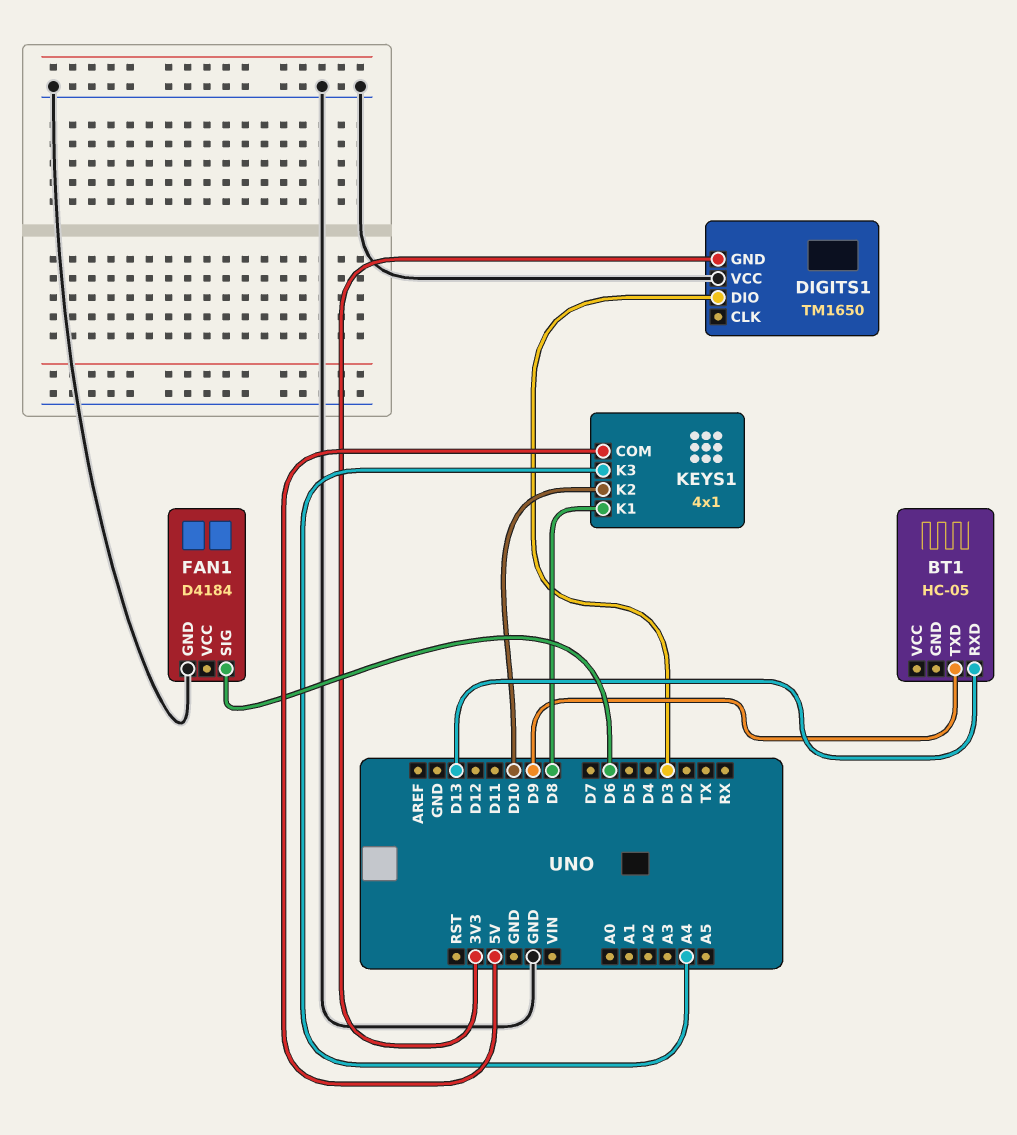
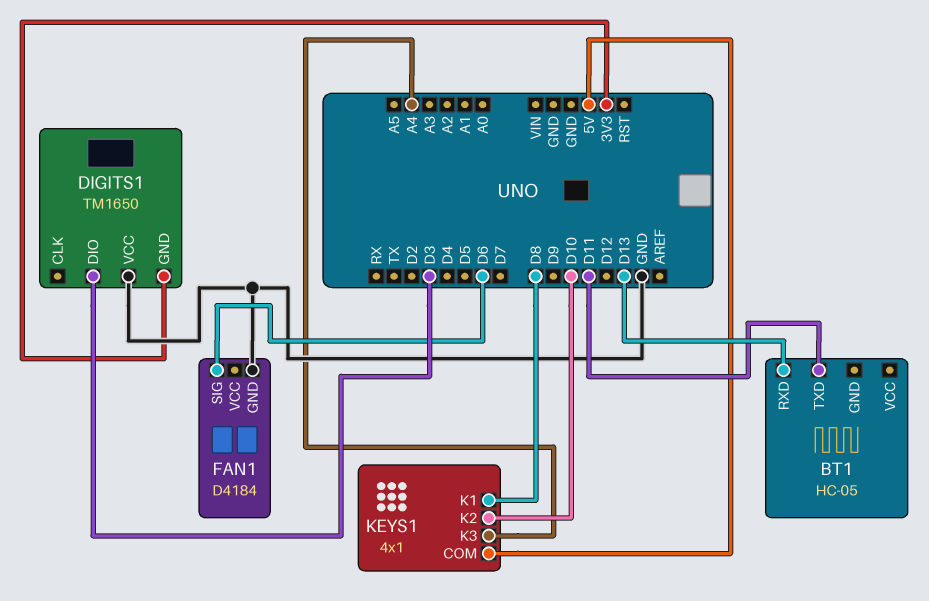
BT1 pin TXD: D9 -> D11

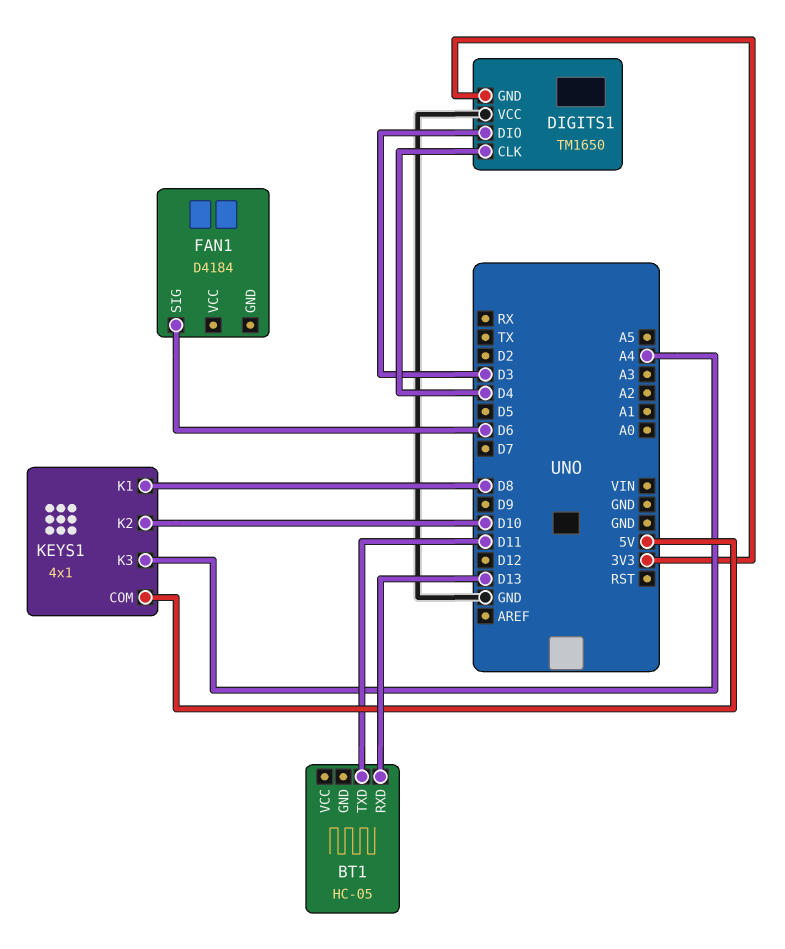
DIGITS1 pin CLK: none -> D4
FAN1 pin GND: GND -> none

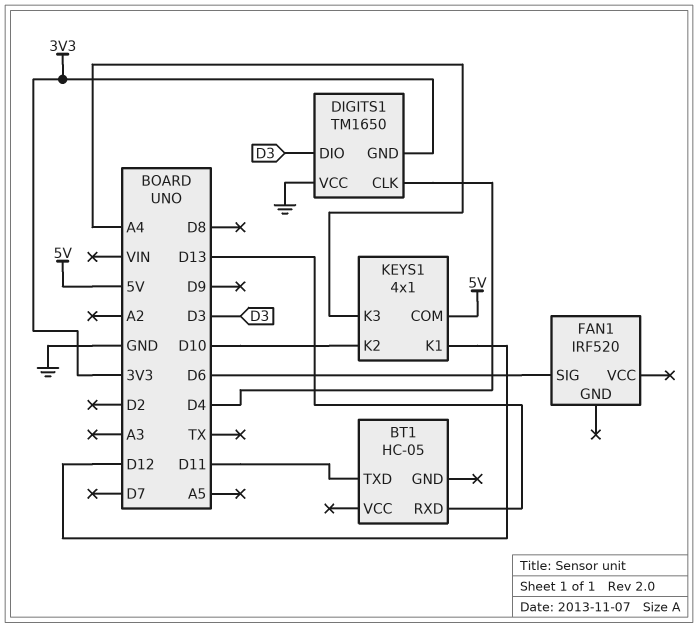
FAN1: D4184 -> IRF520
KEYS1 pin K1: D8 -> D12

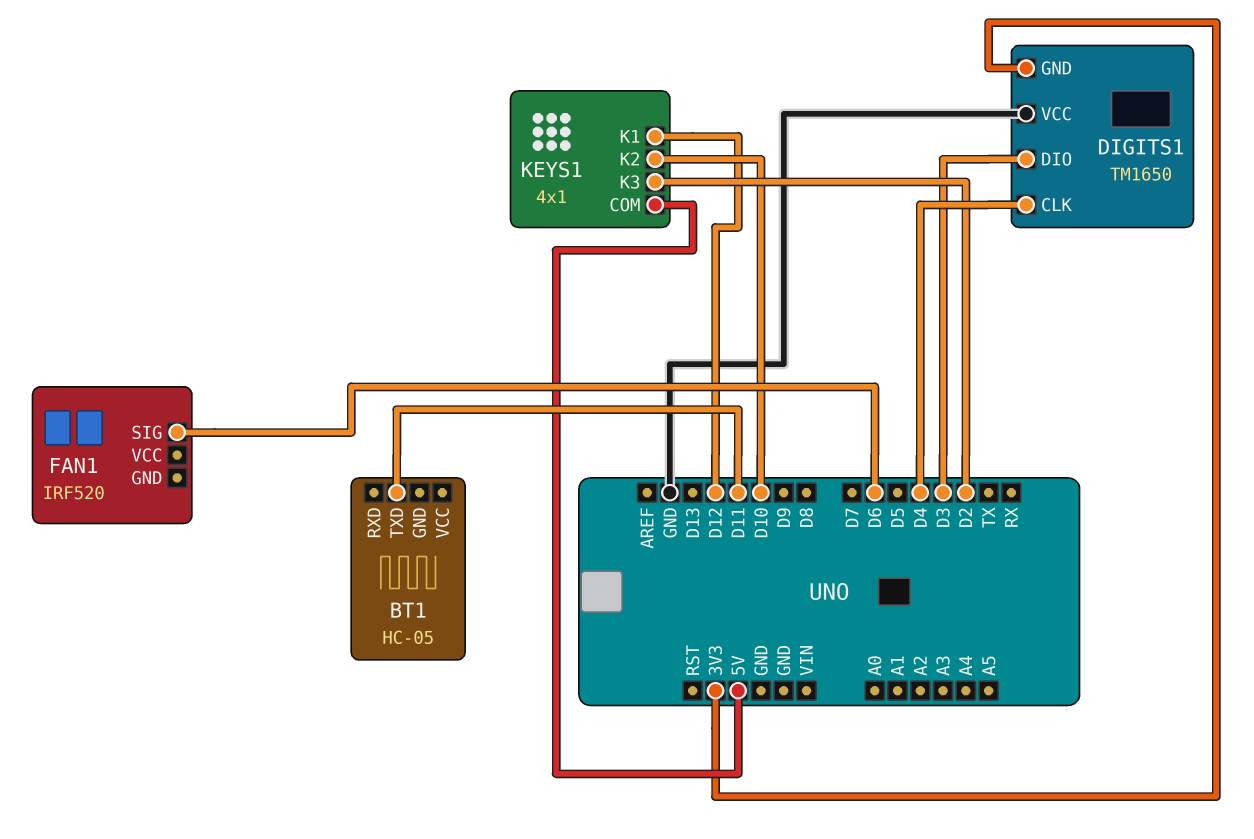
BT1 pin RXD: D13 -> none
KEYS1 pin K3: A4 -> D2

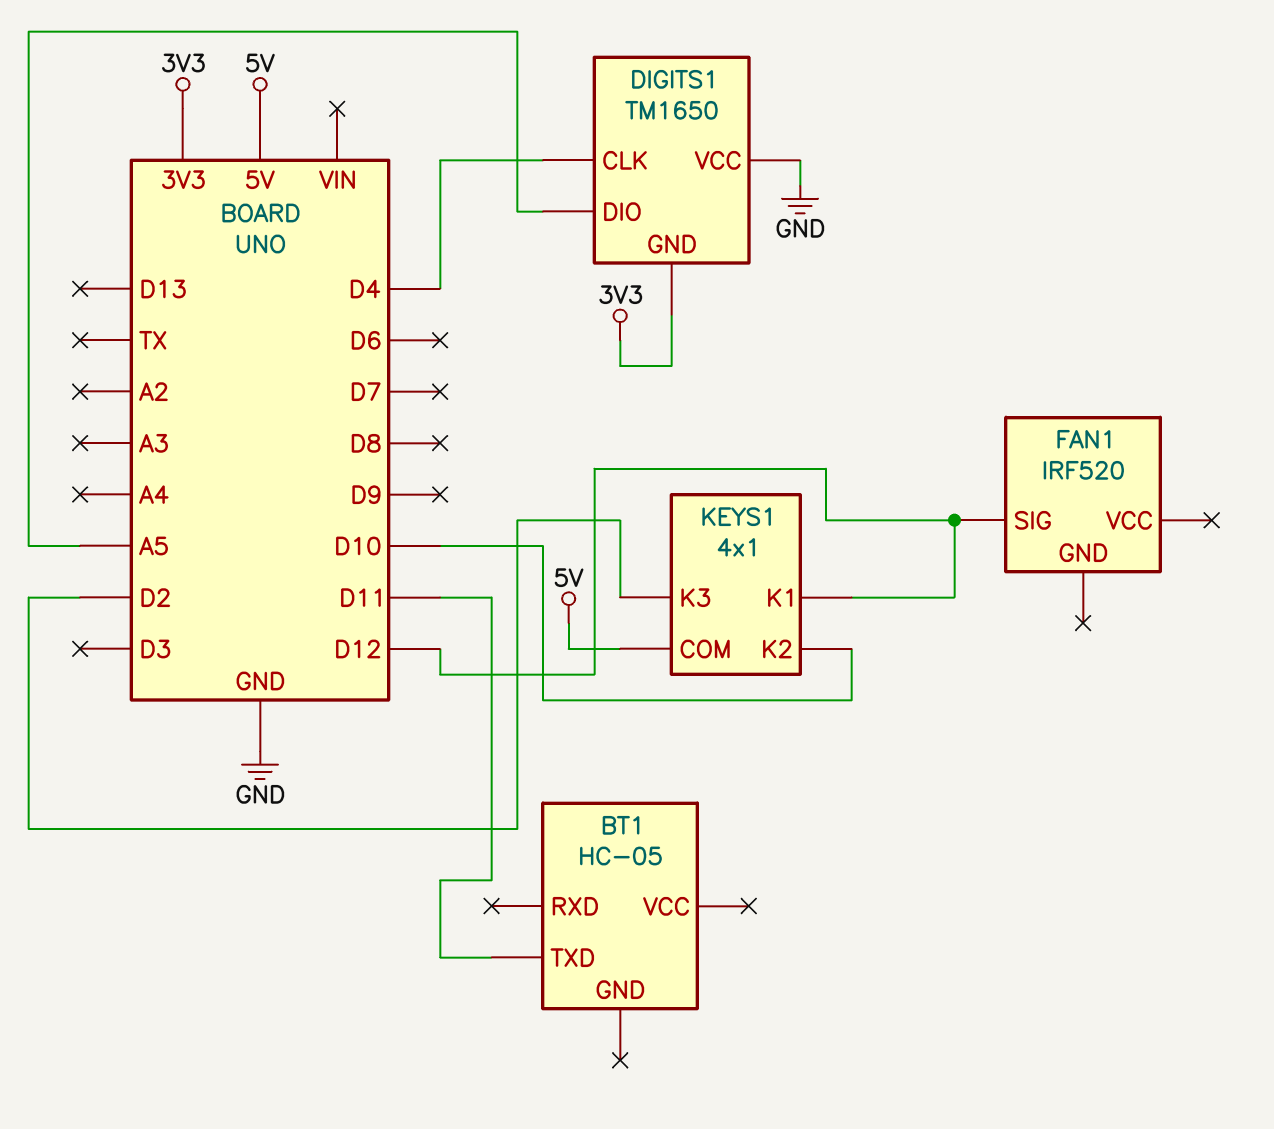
DIGITS1 pin DIO: D3 -> A5
FAN1 pin SIG: D6 -> D12

